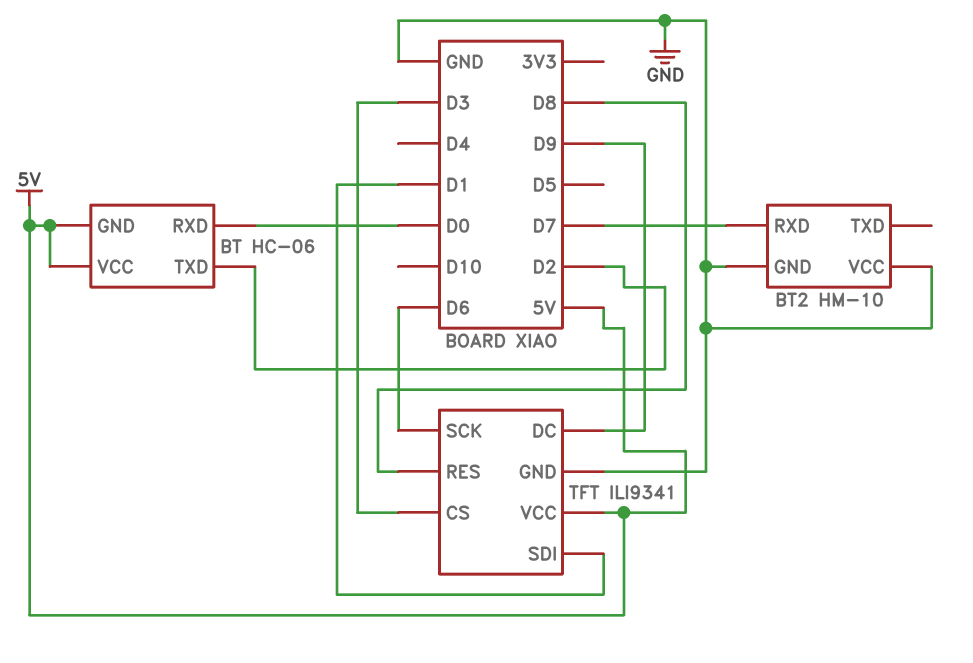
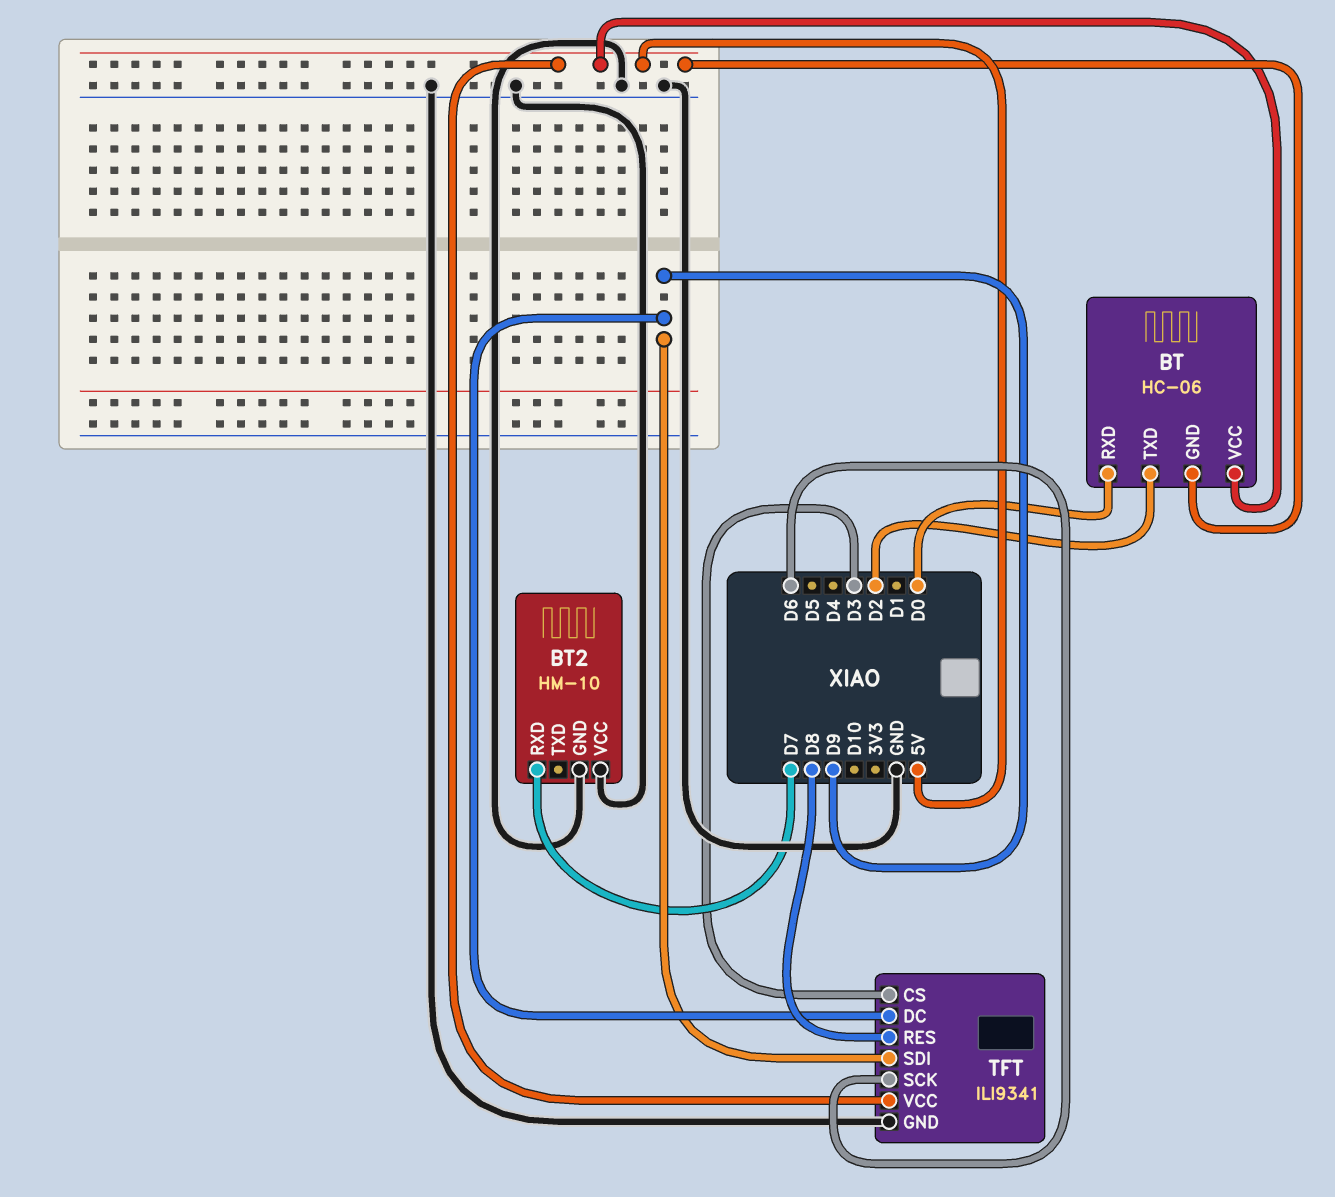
TFT pin SDI: D1 -> D9

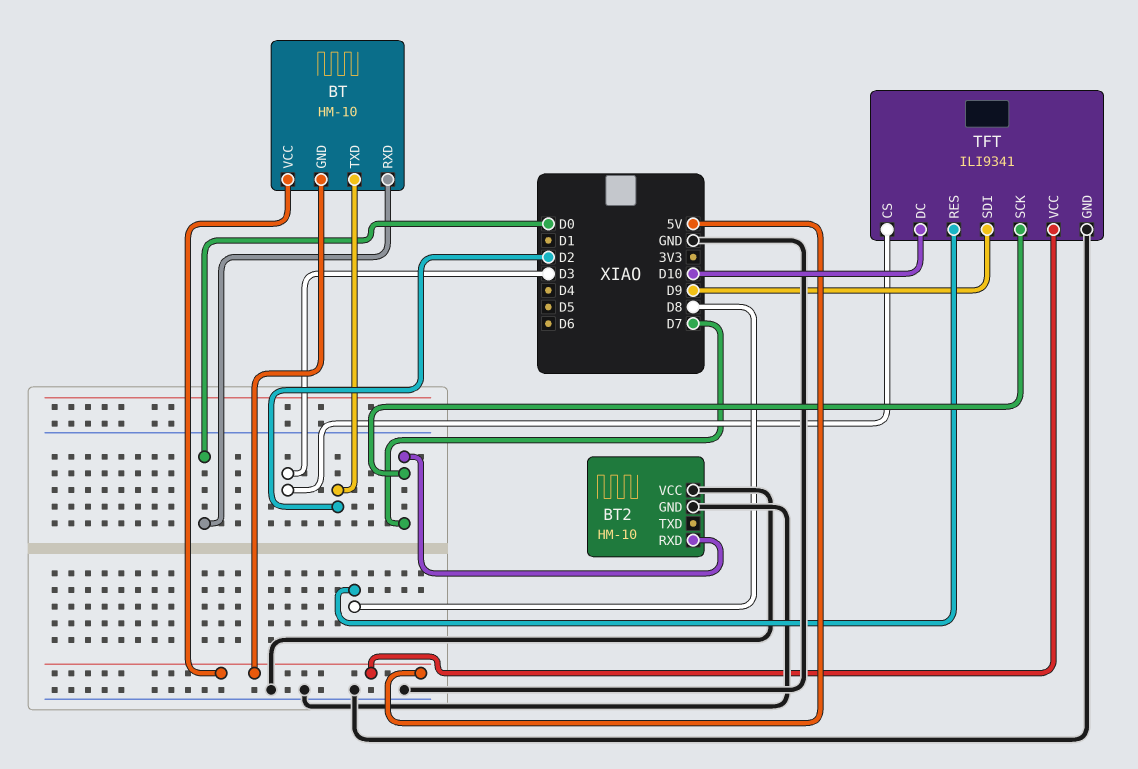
BT: HC-06 -> HM-10
TFT pin DC: D9 -> D10
TFT pin SCK: D6 -> D7

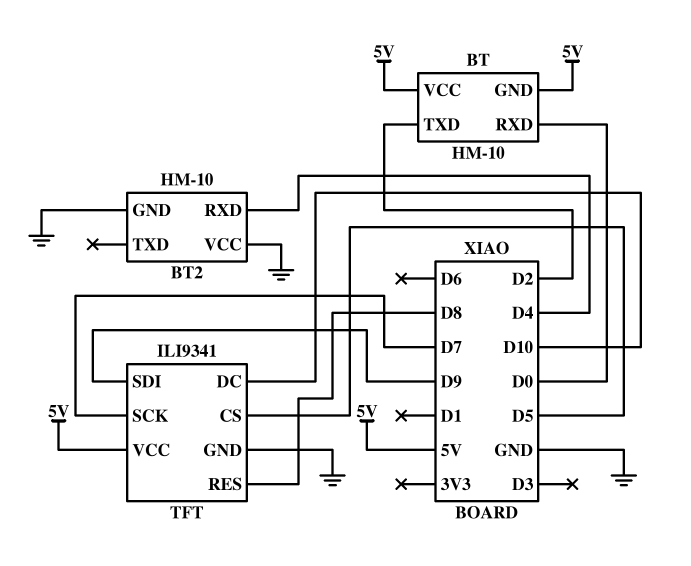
BT2 pin RXD: D7 -> D4
TFT pin CS: D3 -> D5

